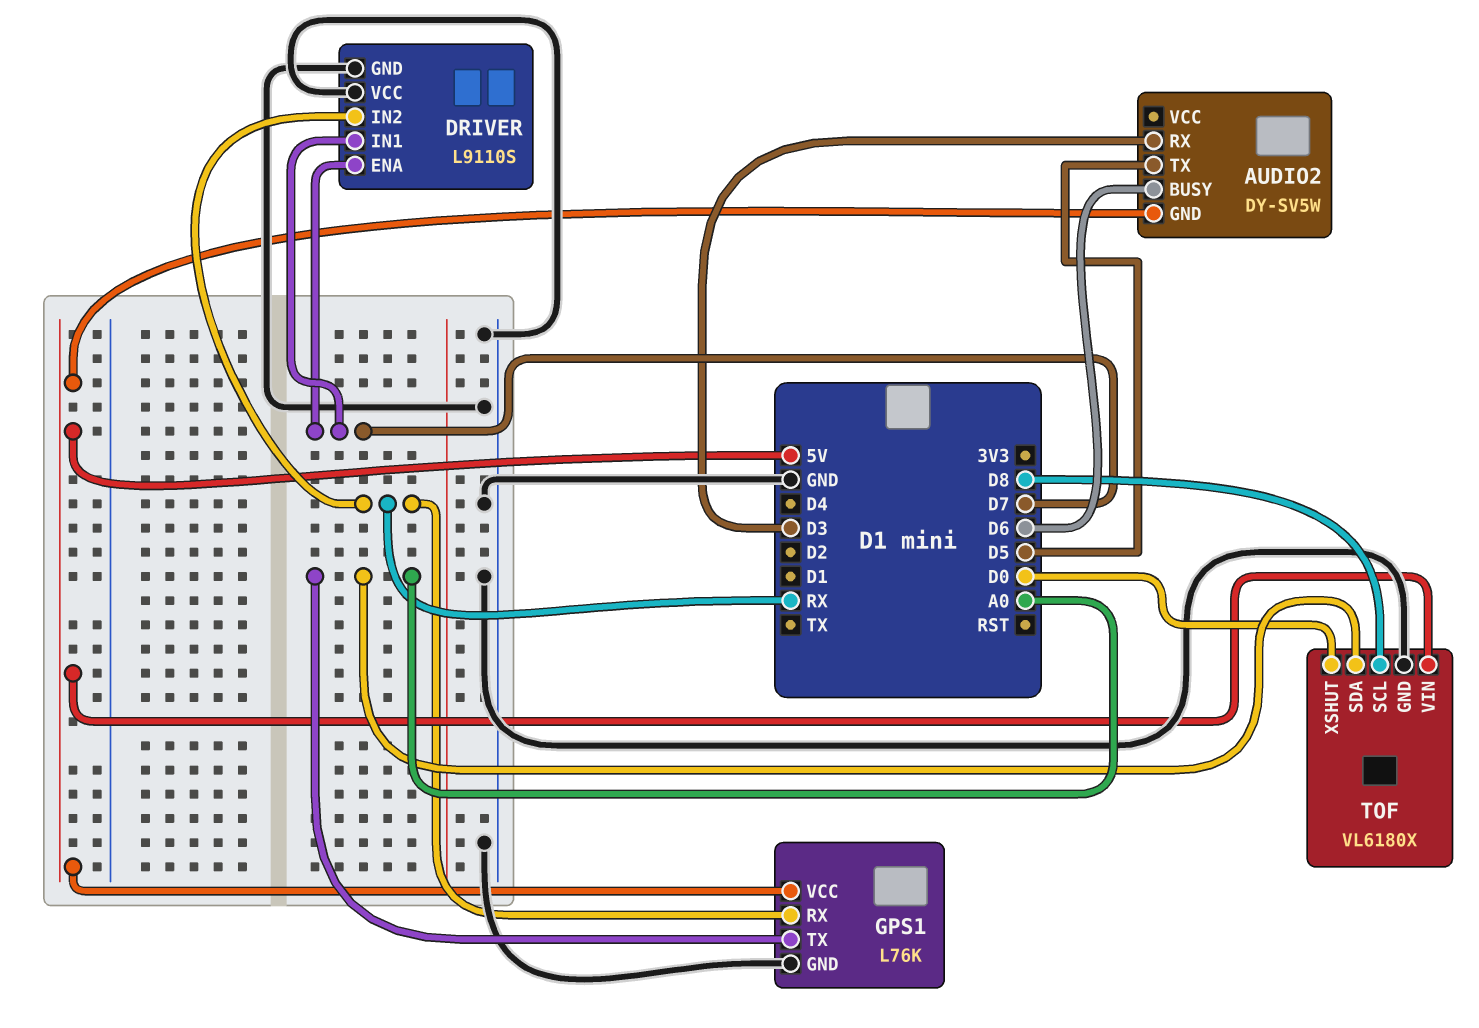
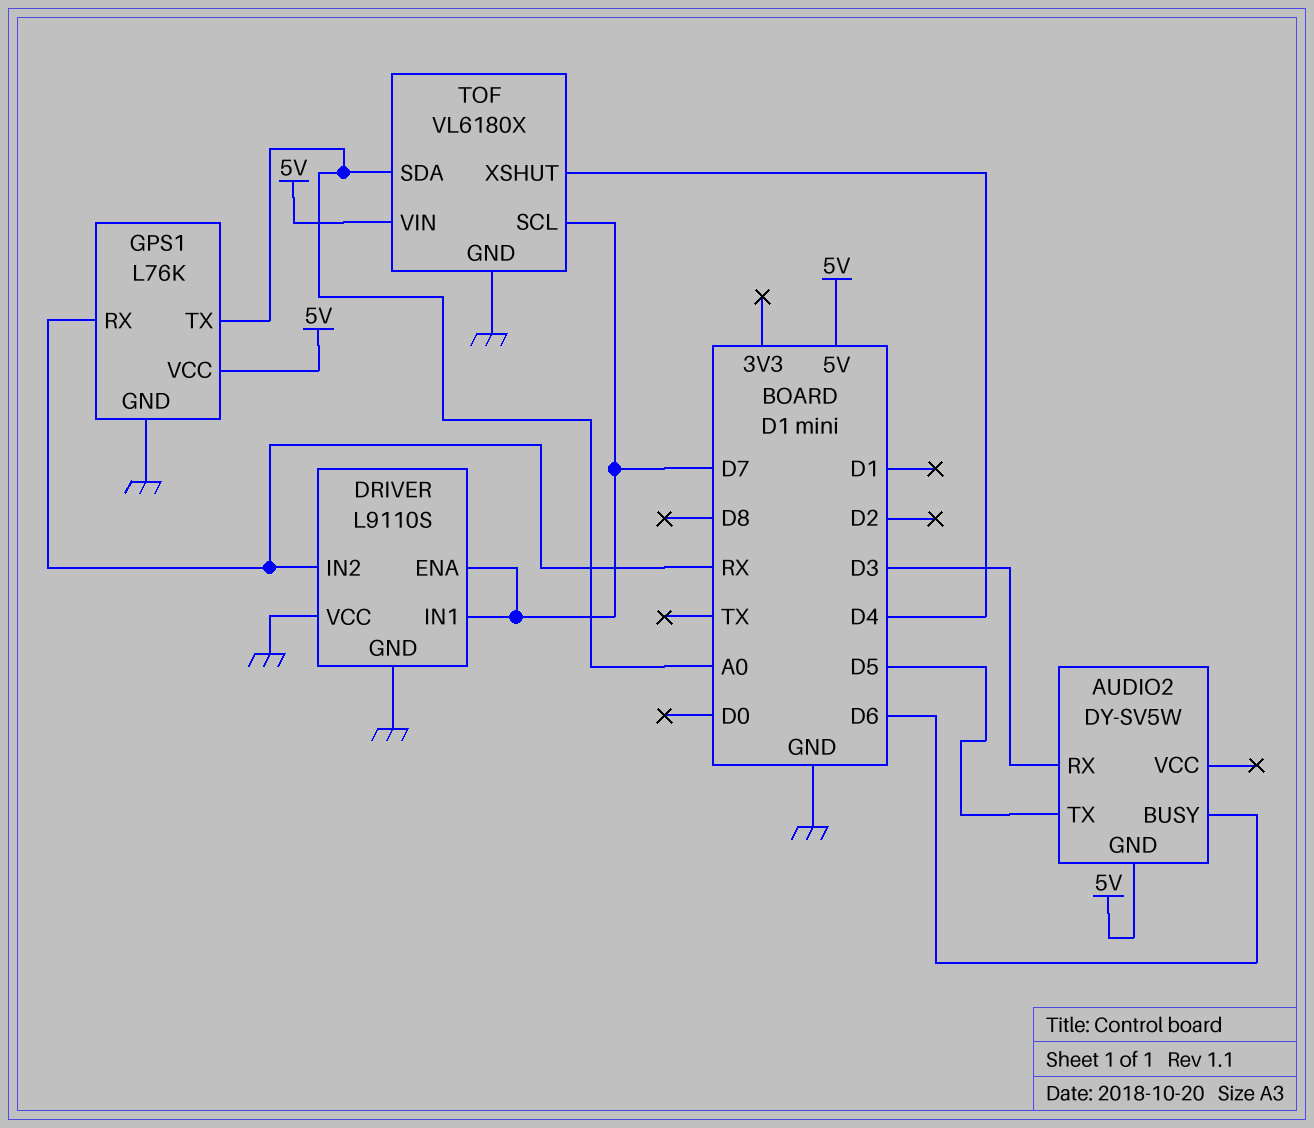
TOF pin SCL: D8 -> D7
TOF pin XSHUT: D0 -> D4

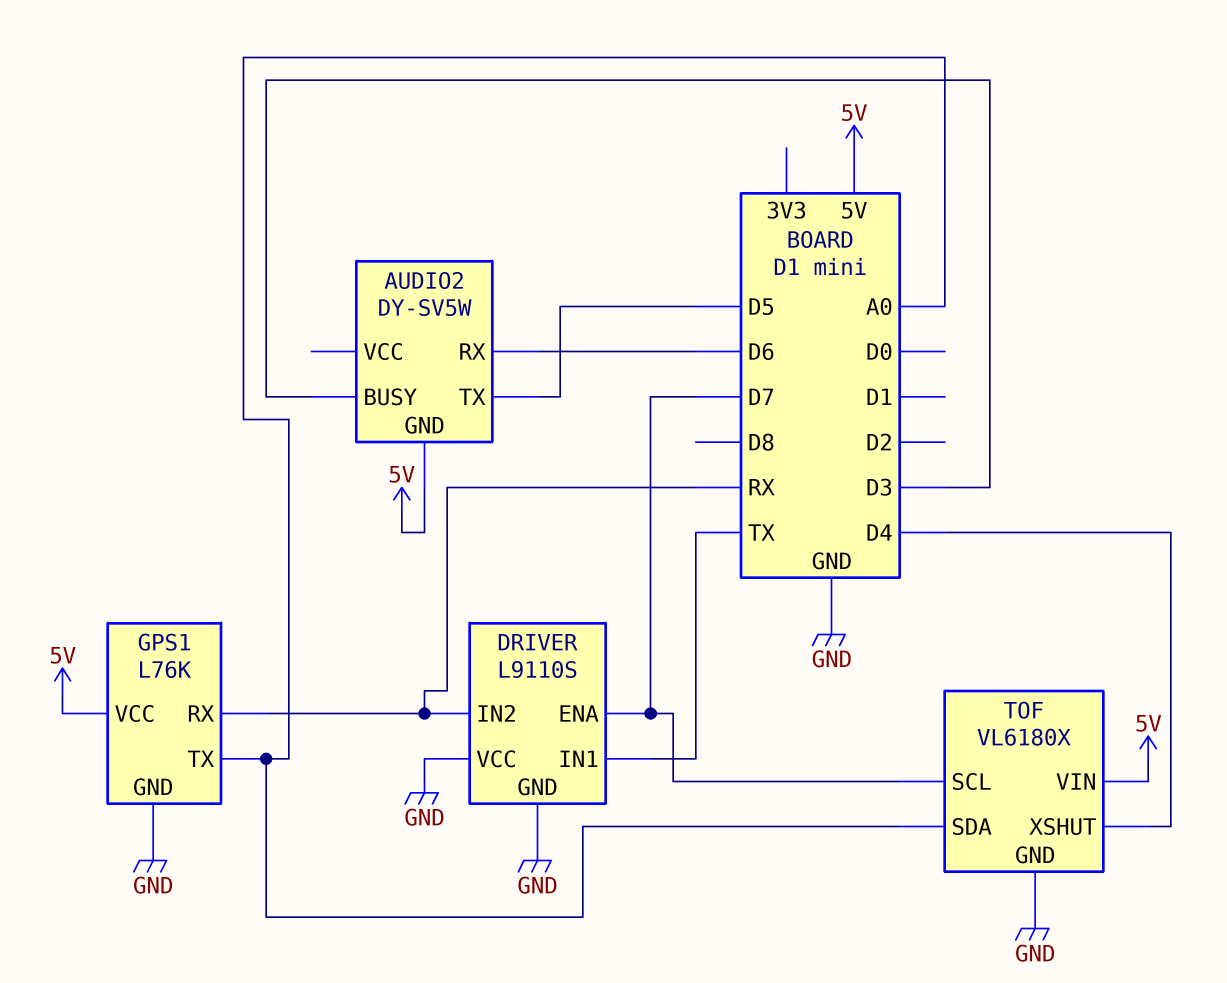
AUDIO2 pin BUSY: D6 -> D3
AUDIO2 pin RX: D3 -> D6
DRIVER pin IN1: D7 -> TX

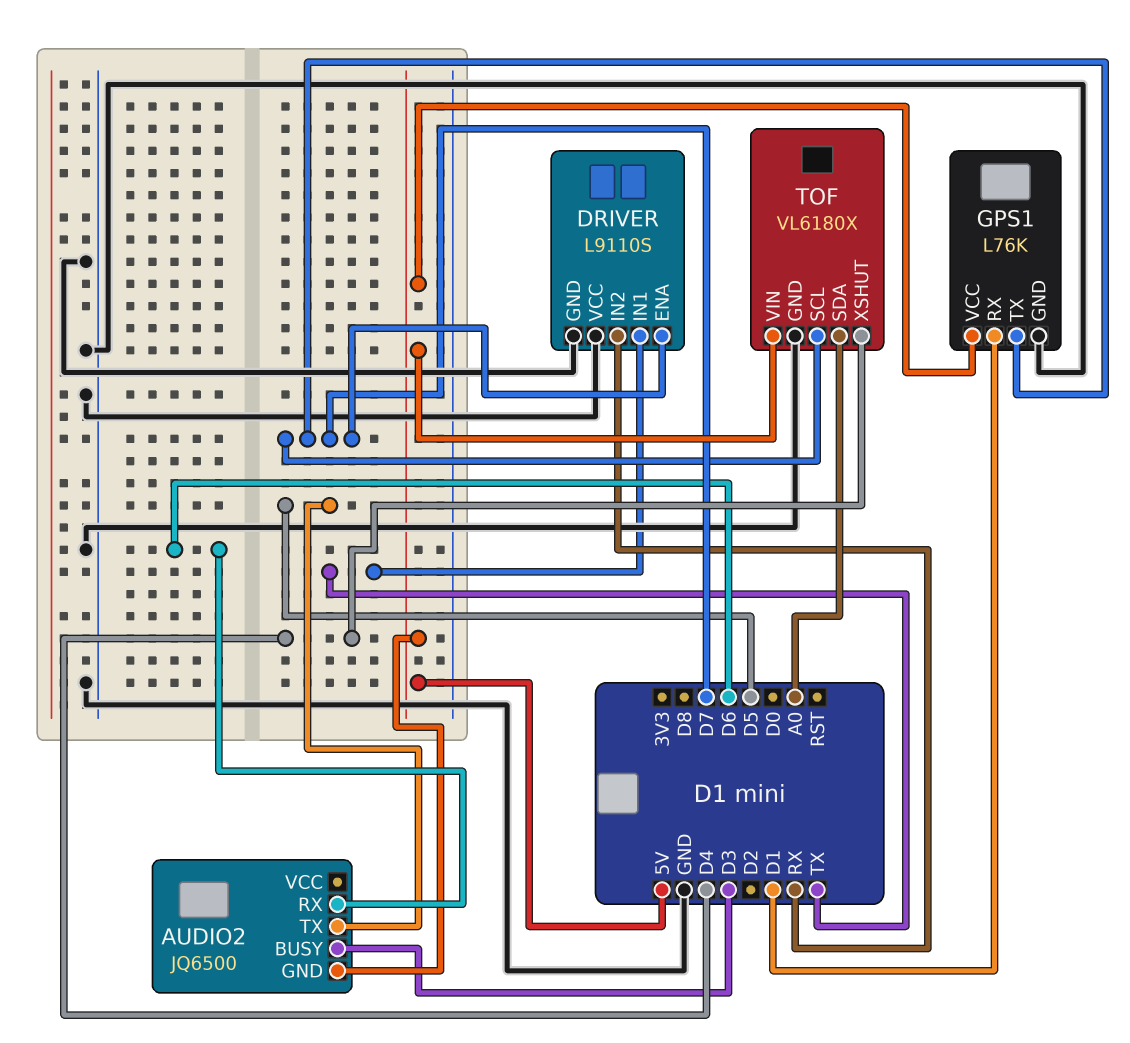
AUDIO2: DY-SV5W -> JQ6500
GPS1 pin RX: RX -> D1
GPS1 pin TX: A0 -> D7

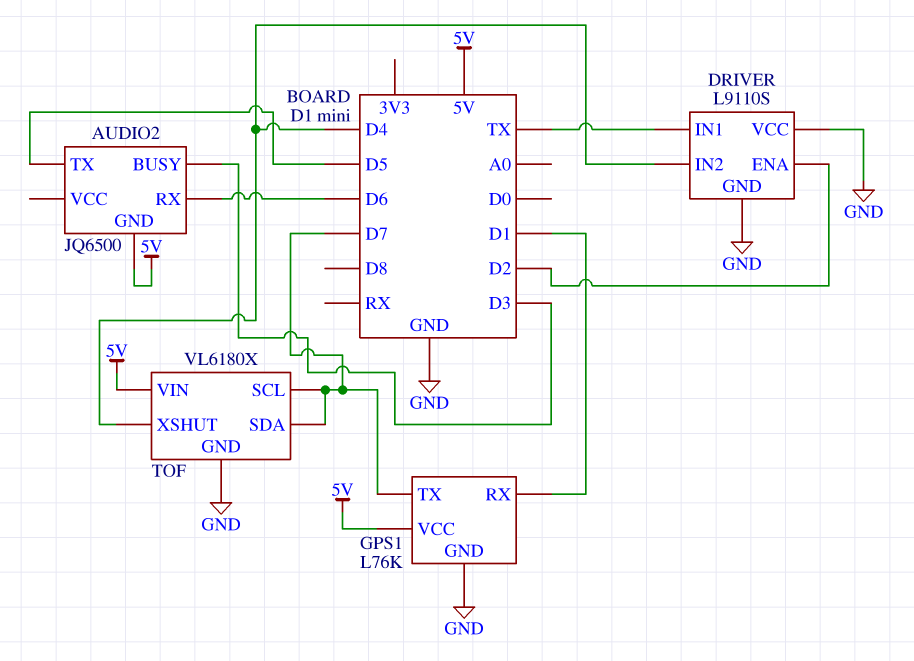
DRIVER pin ENA: D7 -> D2
DRIVER pin IN2: RX -> D4
TOF pin SDA: A0 -> D7

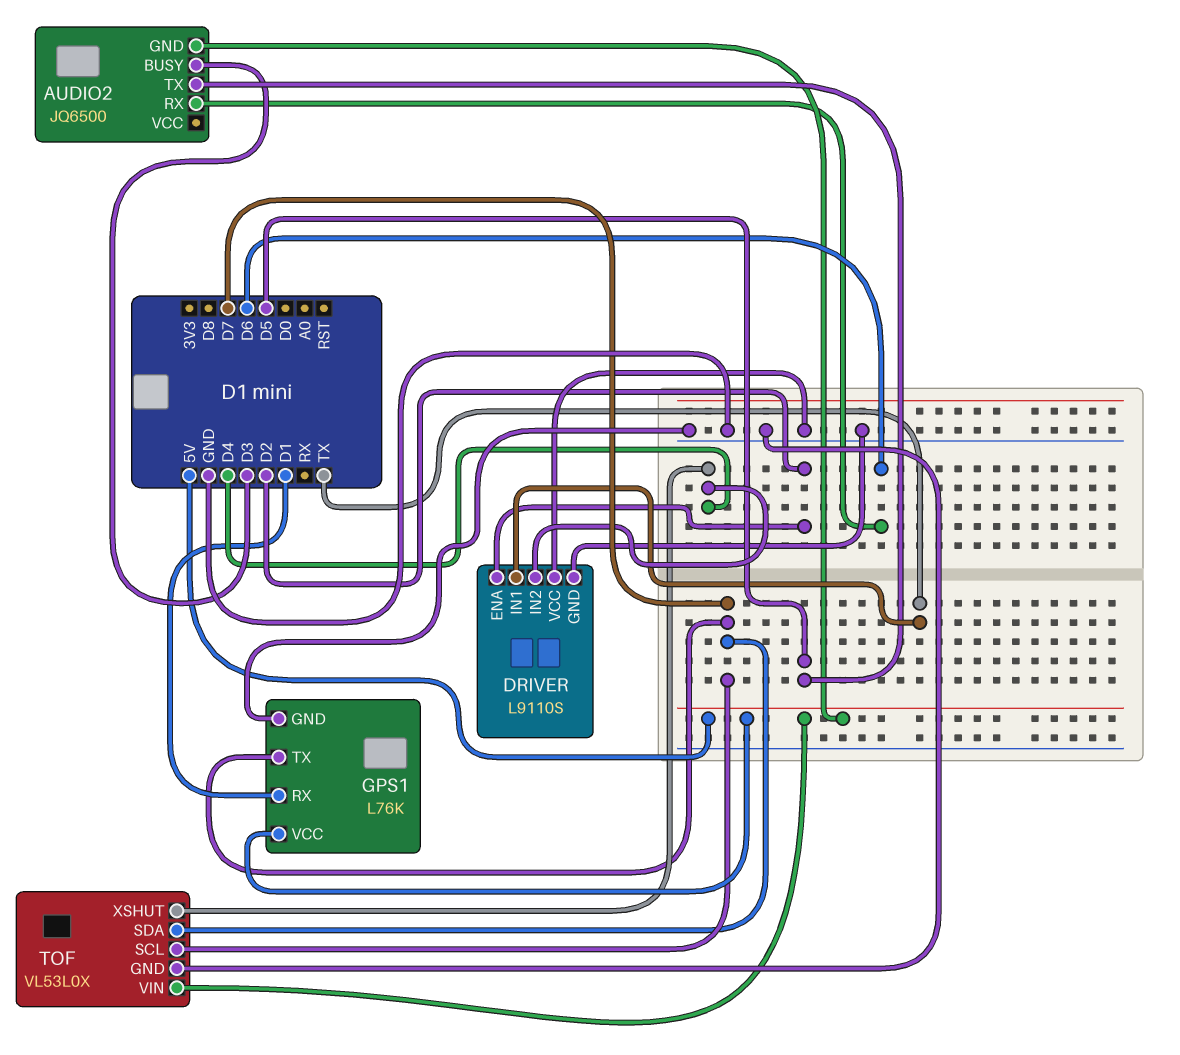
TOF: VL6180X -> VL53L0X

